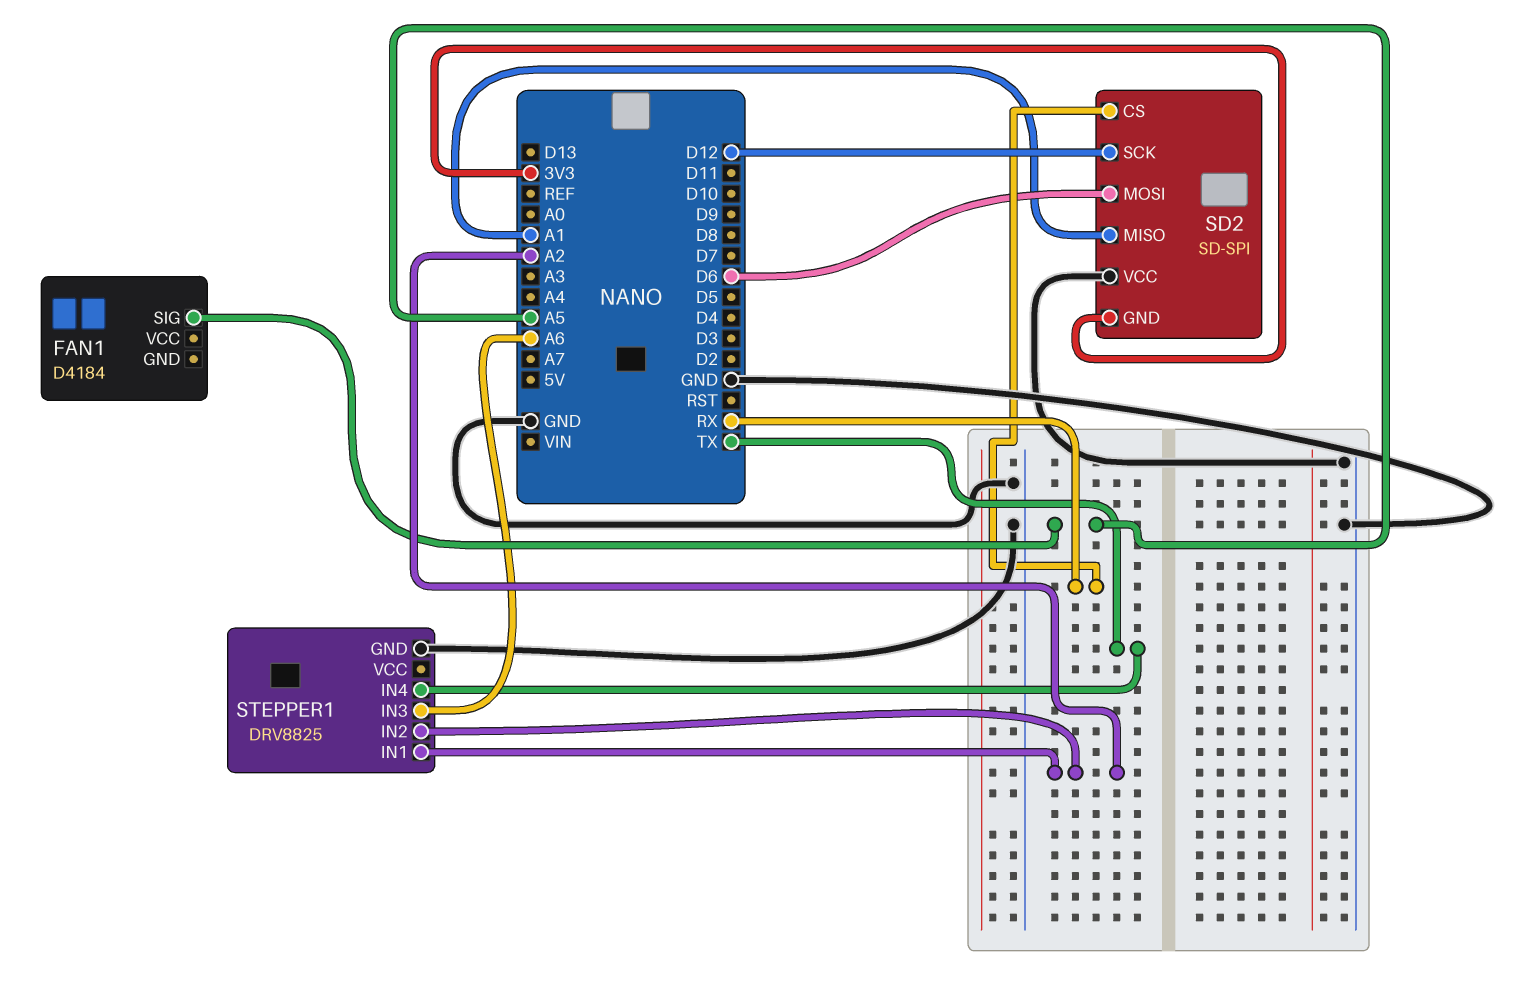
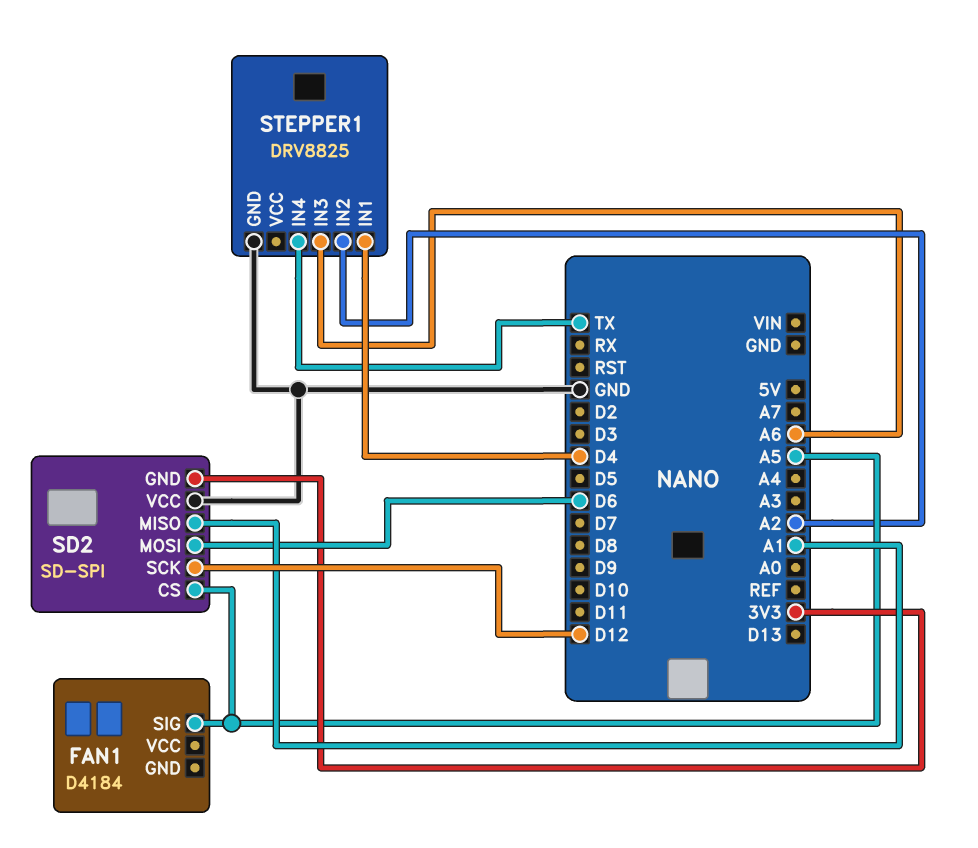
SD2 pin CS: RX -> A5
STEPPER1 pin IN1: A2 -> D4

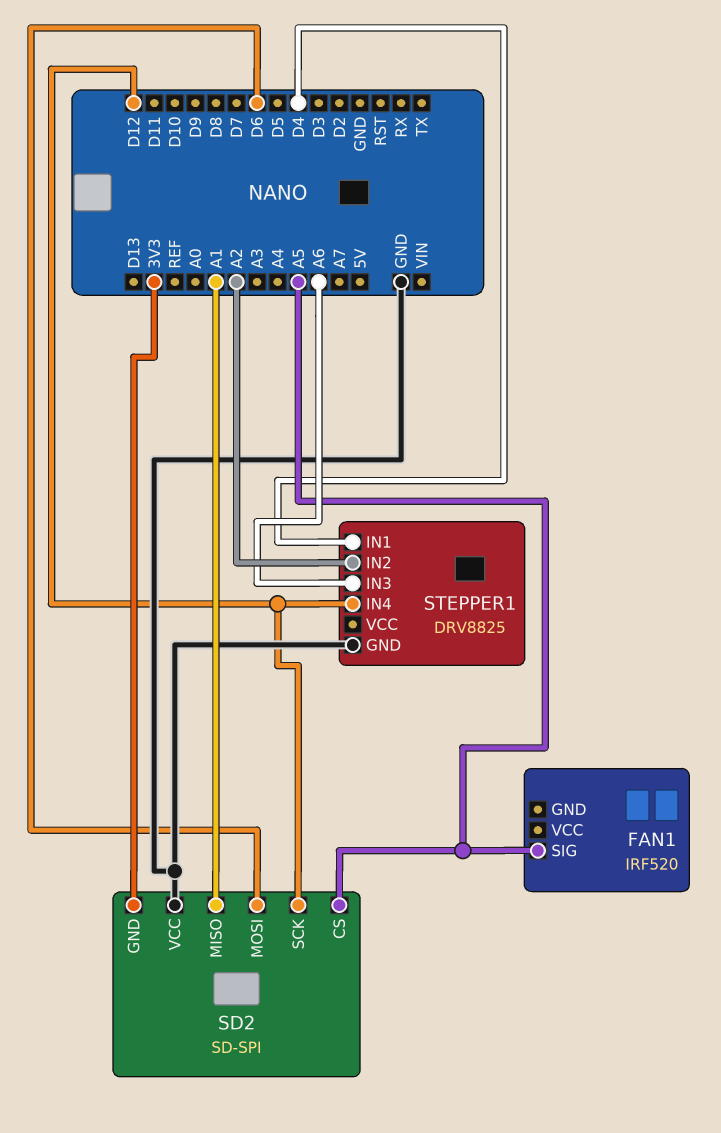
FAN1: D4184 -> IRF520
STEPPER1 pin IN4: TX -> D12

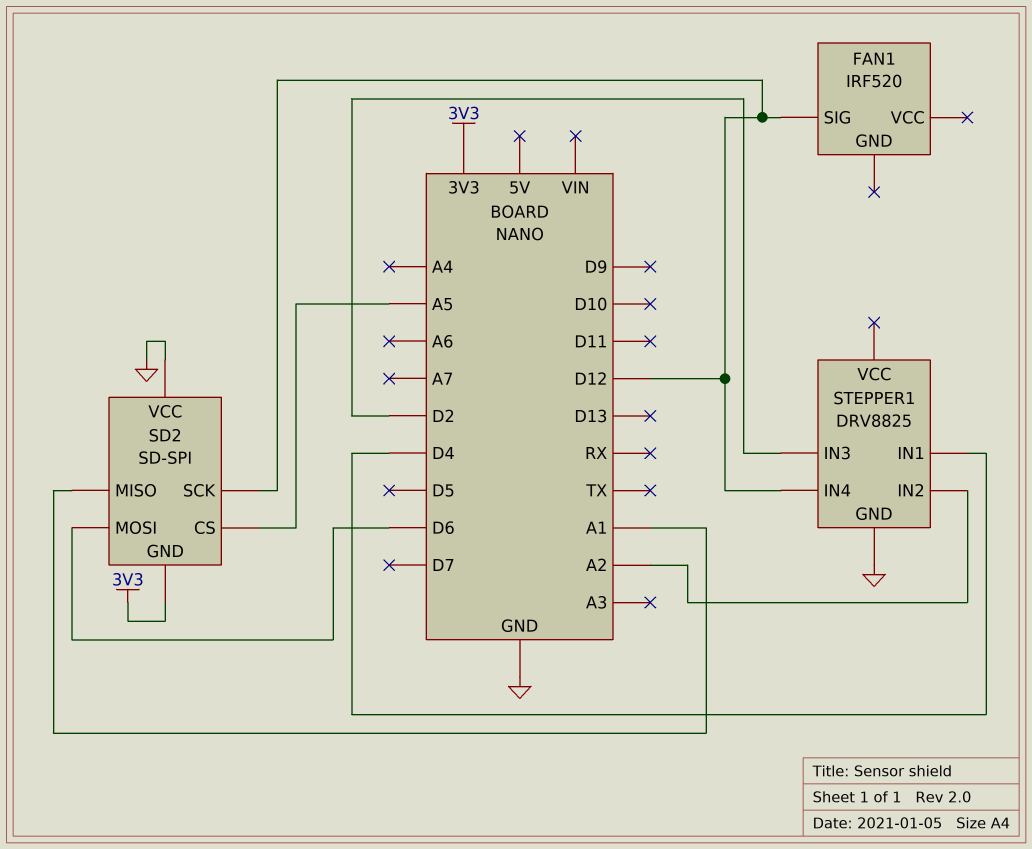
FAN1 pin SIG: A5 -> D12
STEPPER1 pin IN3: A6 -> D2

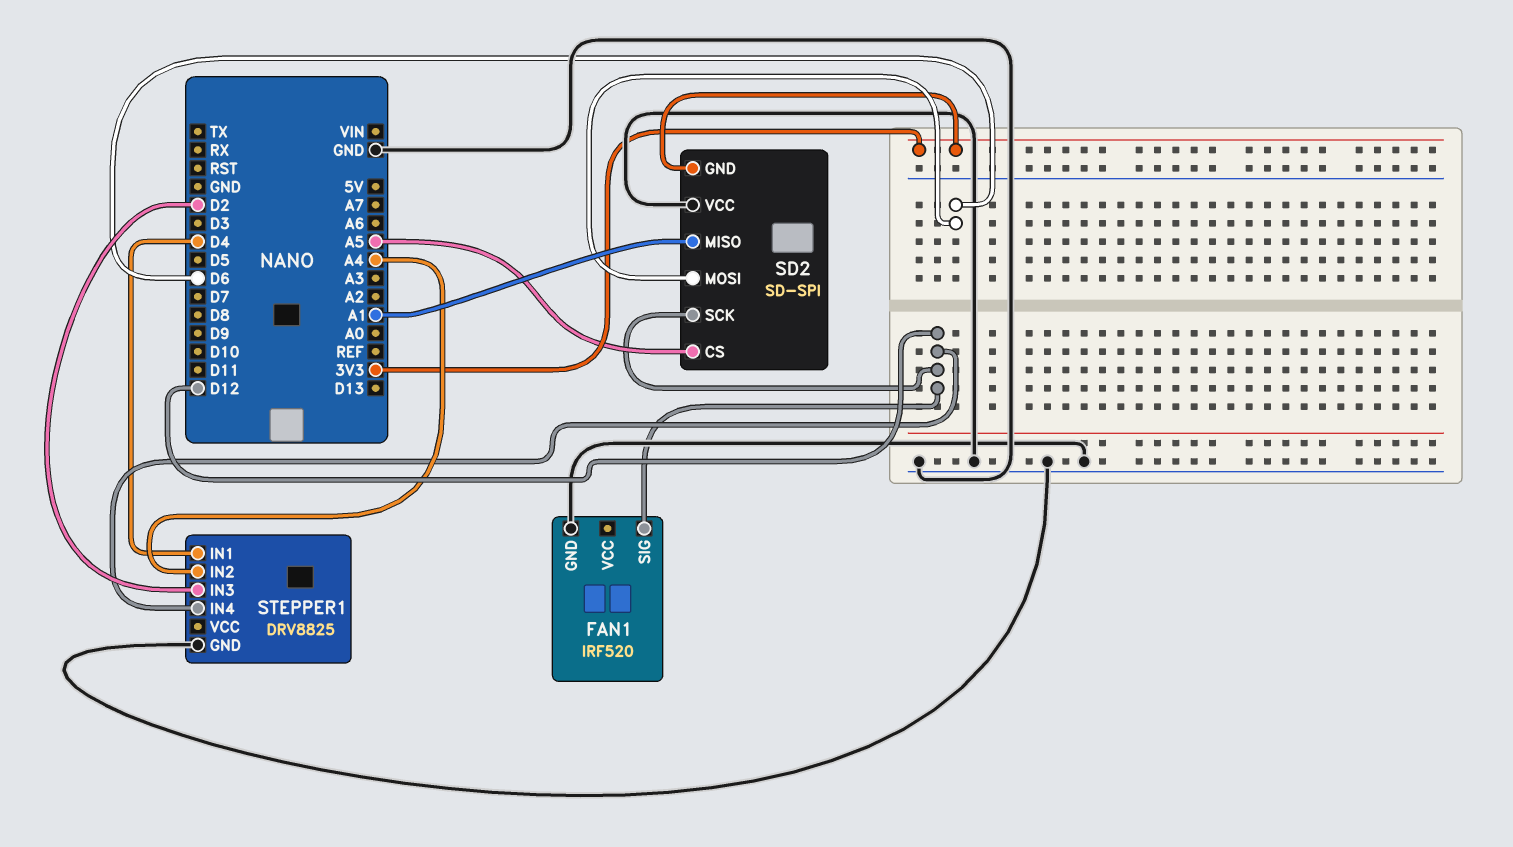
FAN1 pin GND: none -> GND
STEPPER1 pin IN2: A2 -> A4

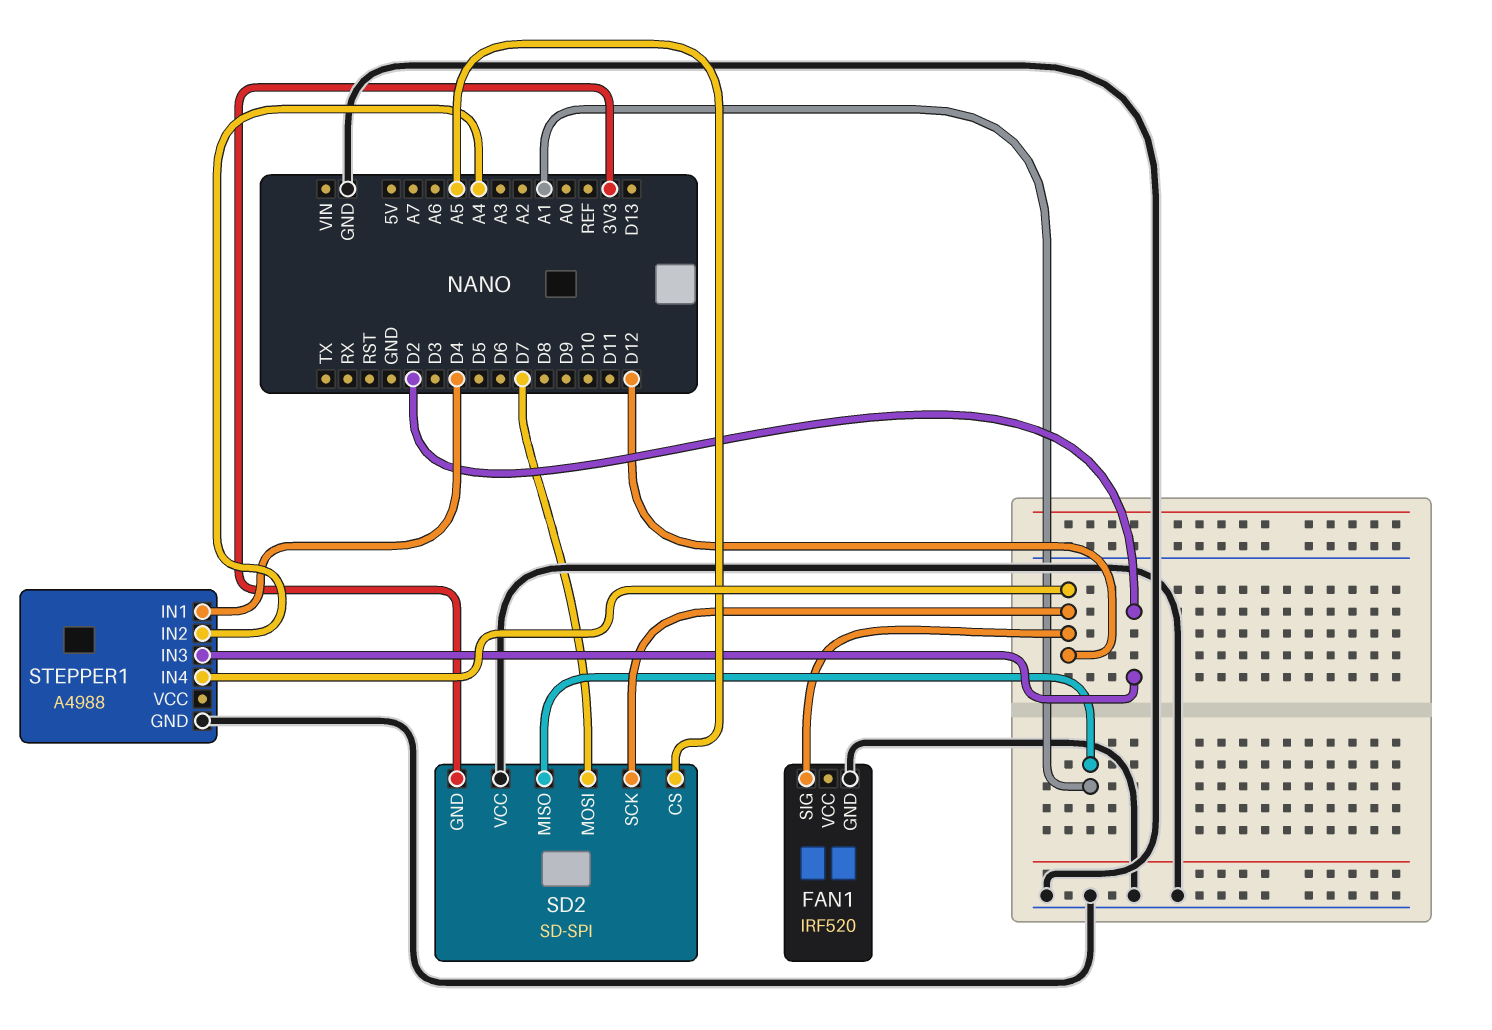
SD2 pin MOSI: D6 -> D7
STEPPER1: DRV8825 -> A4988

